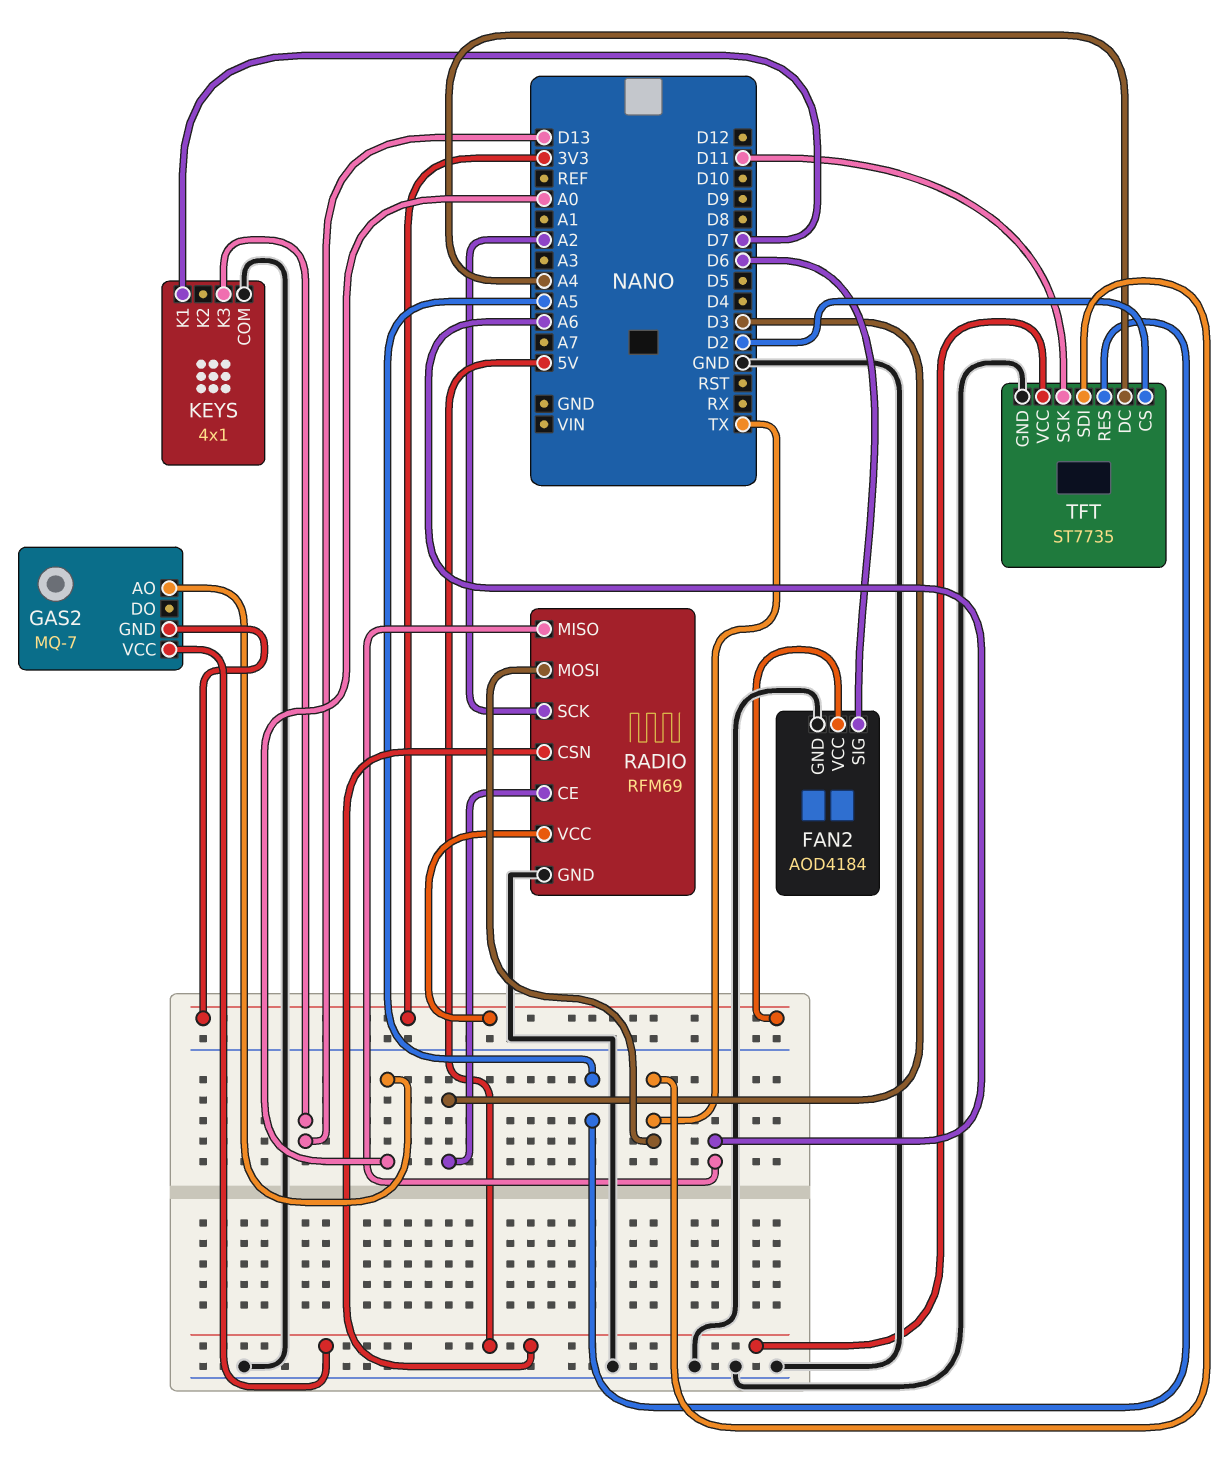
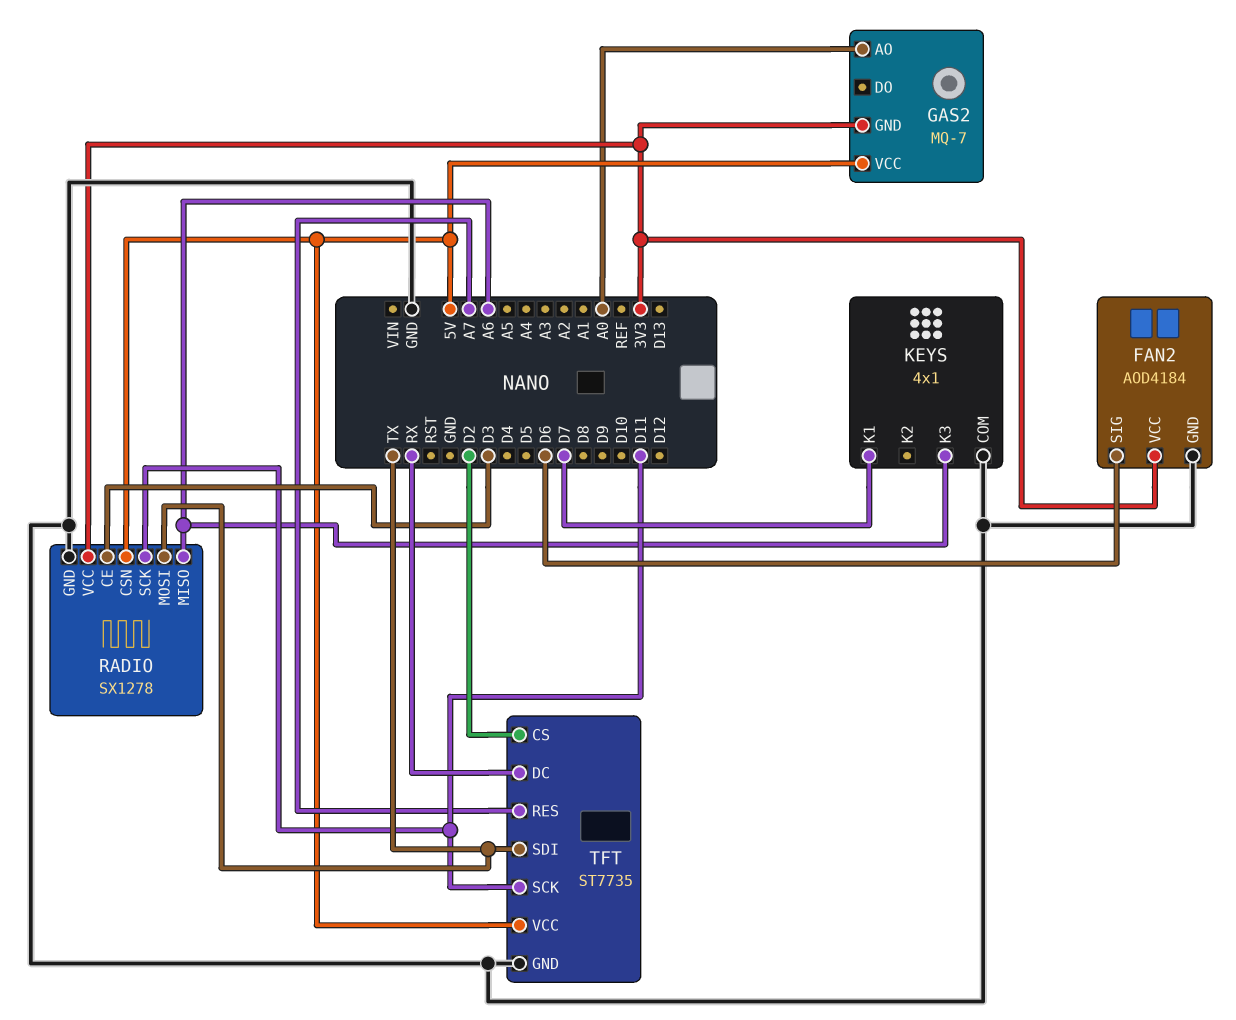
KEYS pin K3: D13 -> A6
RADIO: RFM69 -> SX1278
RADIO pin SCK: A2 -> D11
TFT pin DC: A4 -> RX
TFT pin RES: A5 -> A7

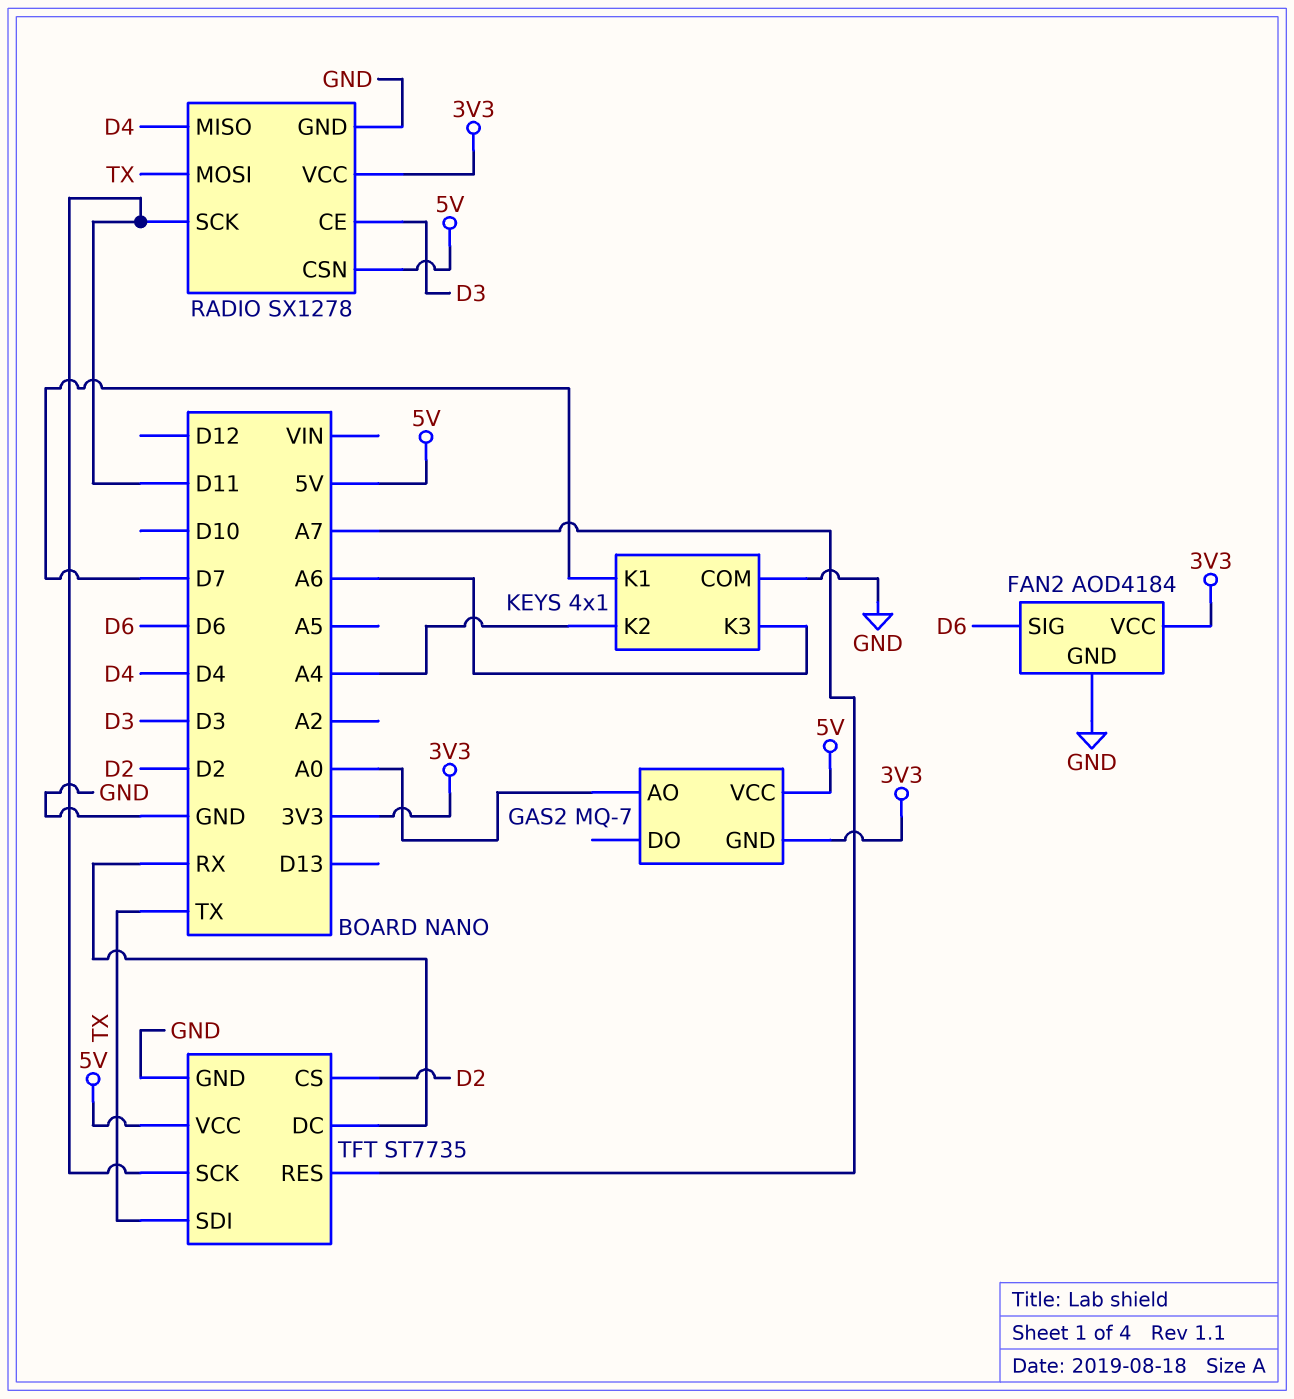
KEYS pin K2: none -> A4
RADIO pin MISO: A6 -> D4

